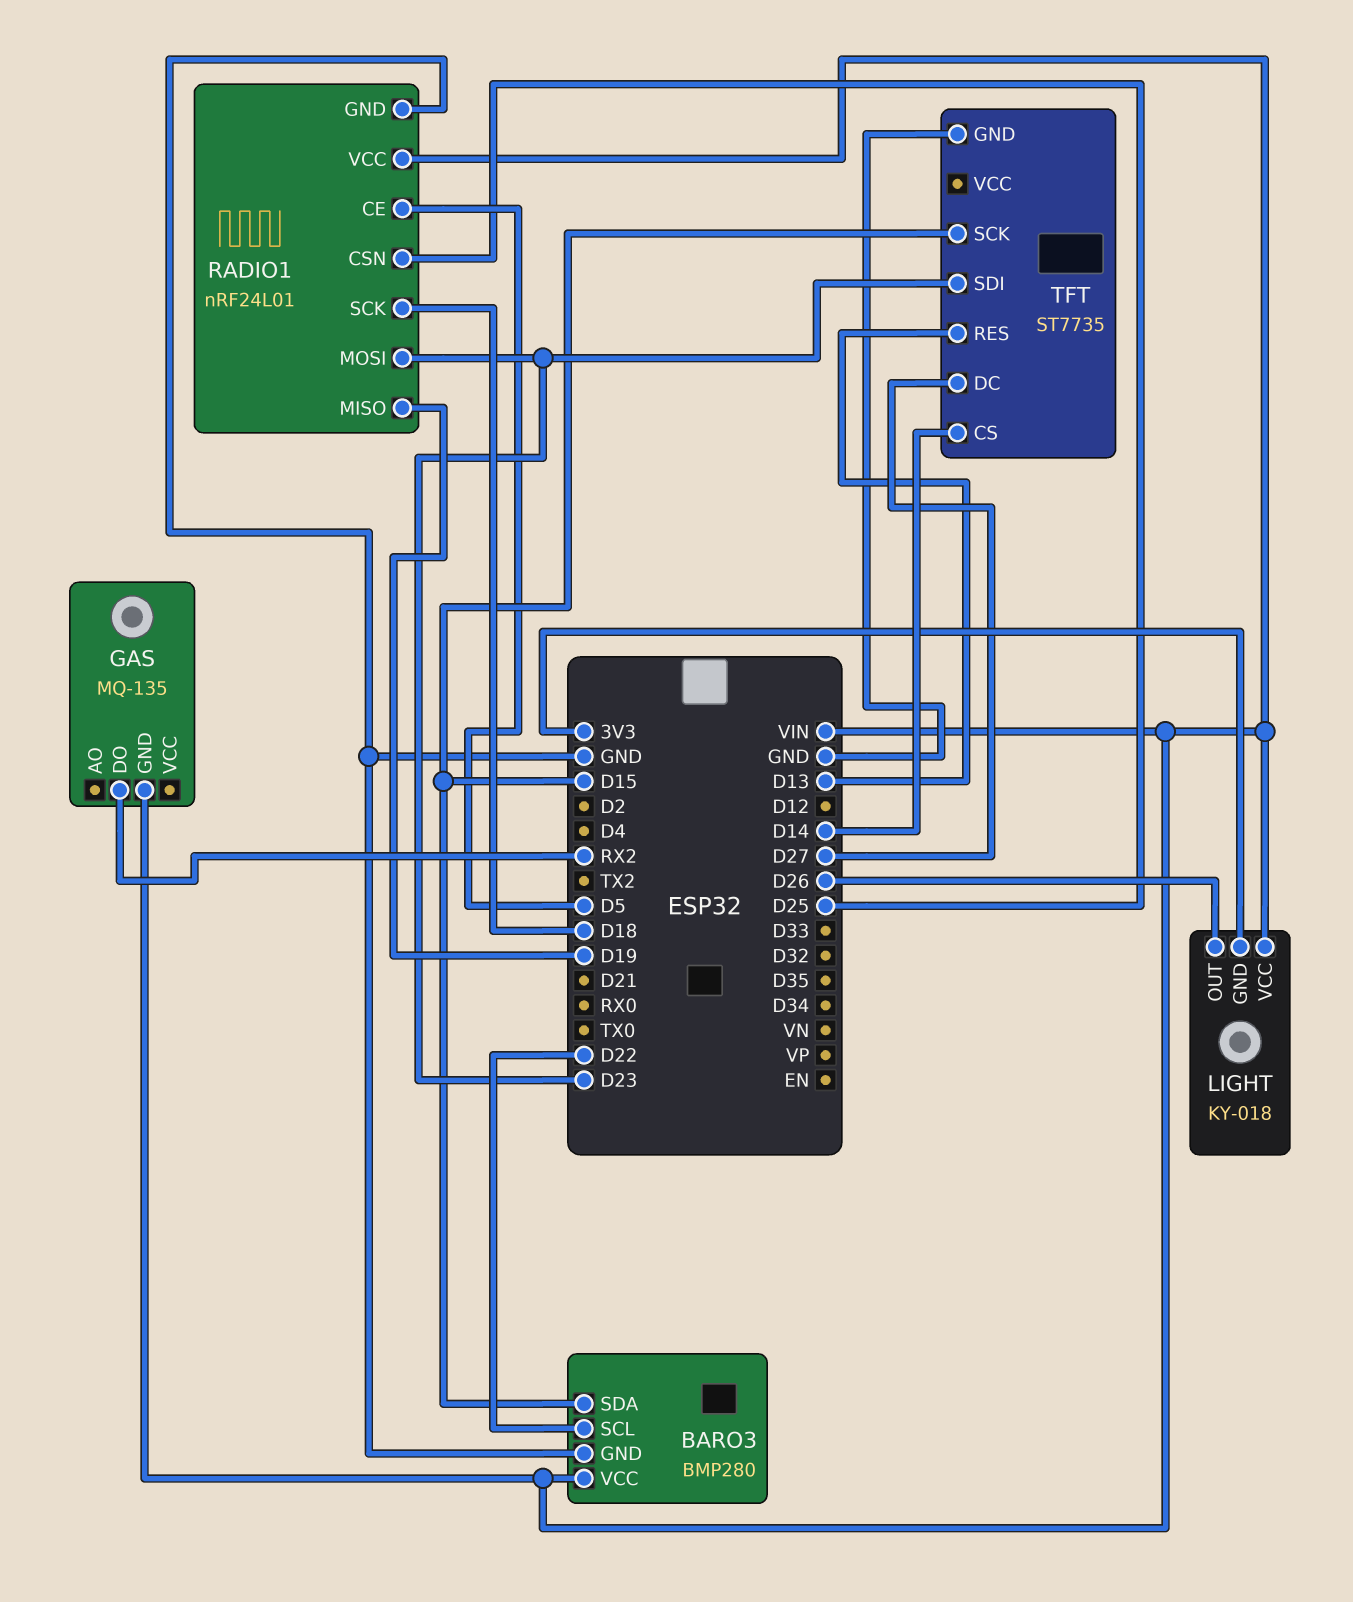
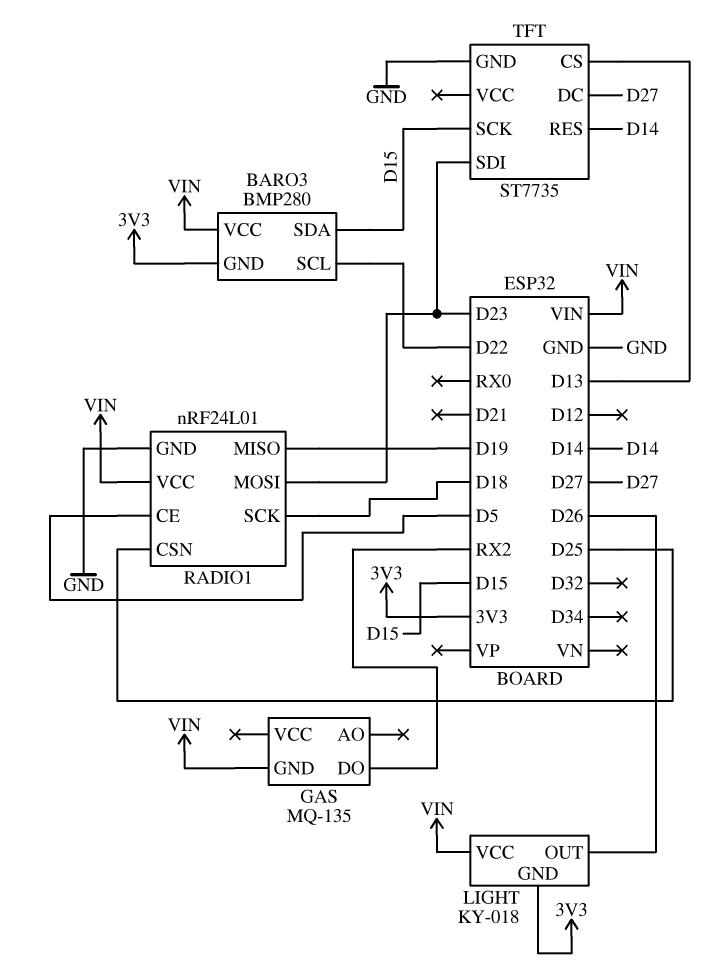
BARO3 pin GND: GND -> 3V3
TFT pin CS: D14 -> D13
TFT pin RES: D13 -> D14

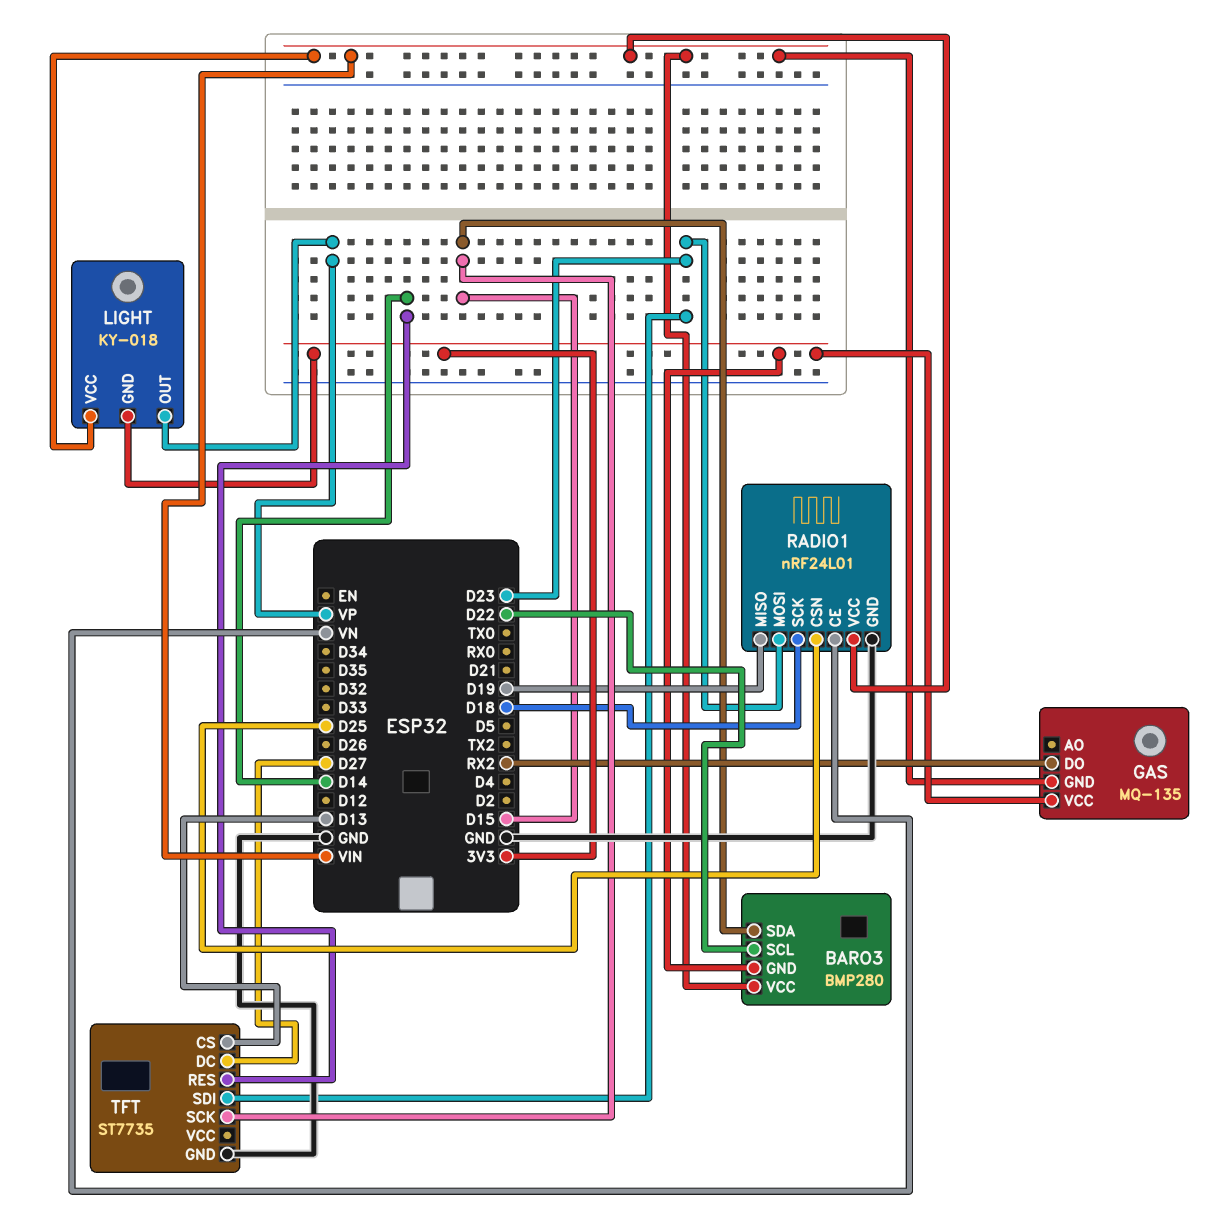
GAS pin VCC: none -> 3V3
LIGHT pin OUT: D26 -> VP
RADIO1 pin CE: D5 -> VN

